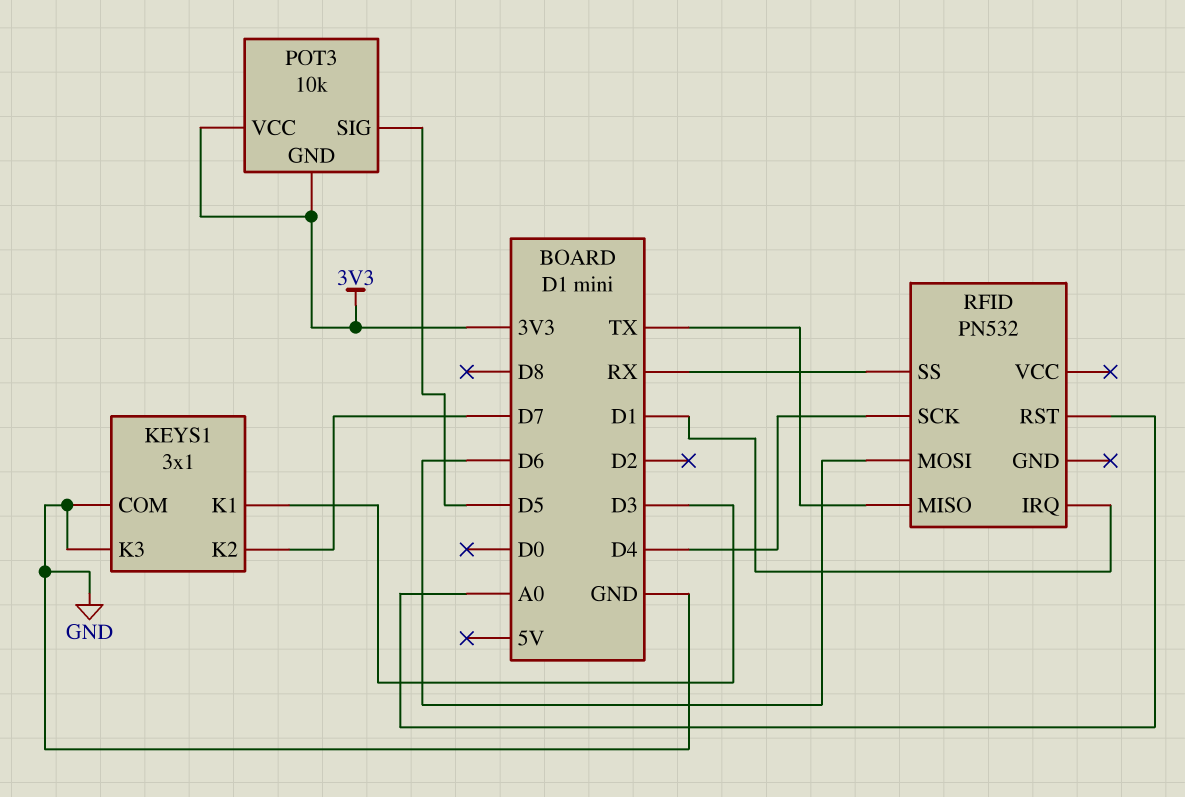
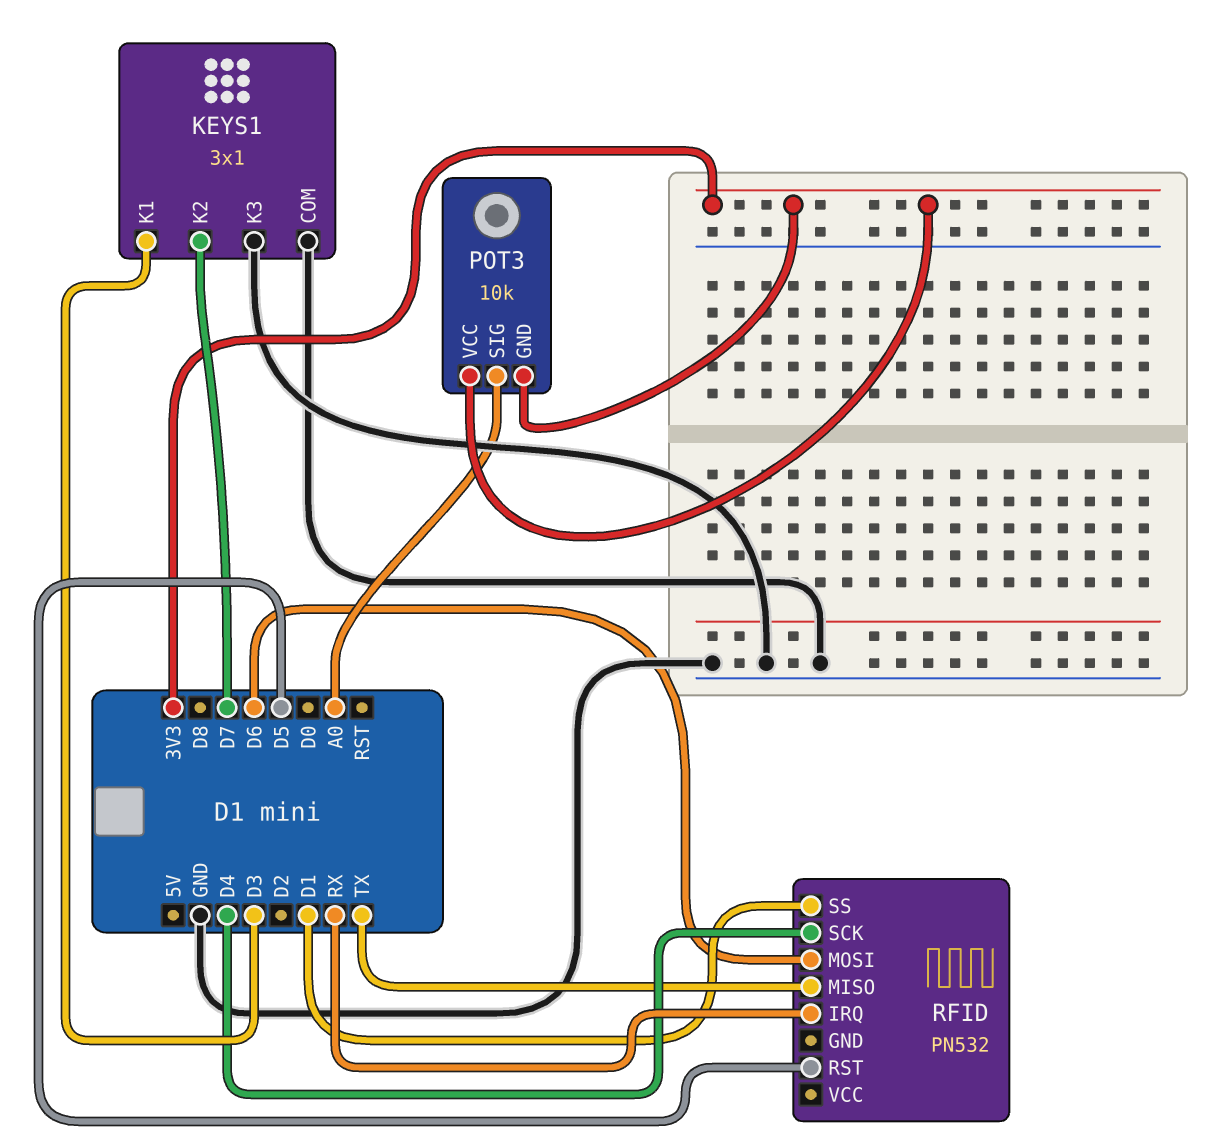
POT3 pin SIG: D5 -> A0
RFID pin IRQ: D1 -> RX
RFID pin RST: A0 -> D5
RFID pin SS: RX -> D1

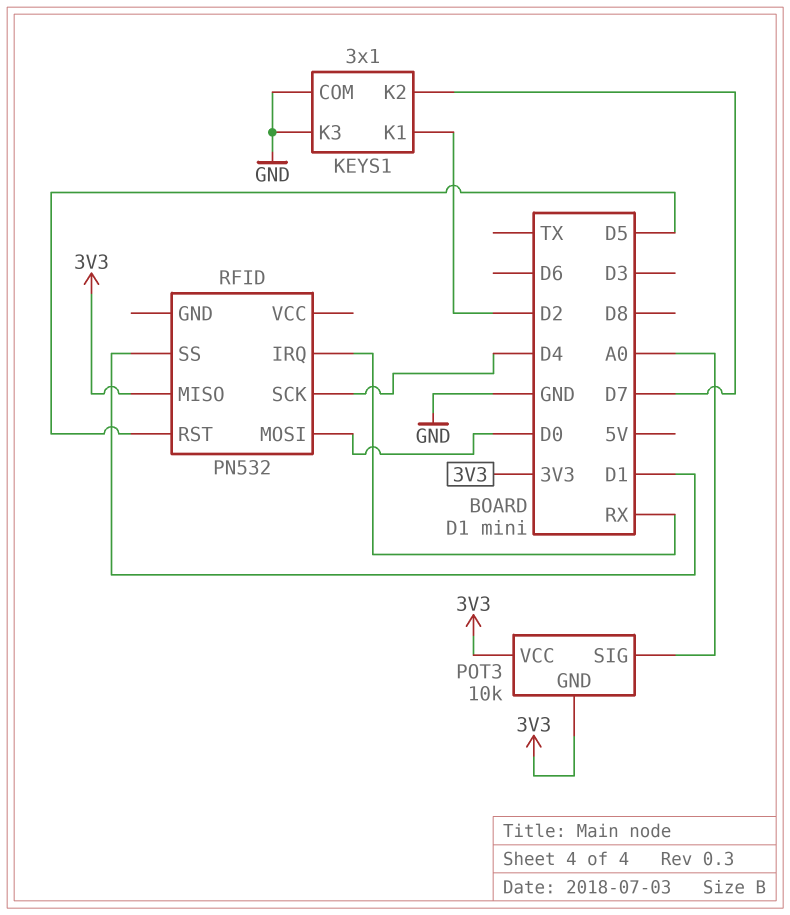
KEYS1 pin K1: D3 -> D2
RFID pin MISO: TX -> 3V3
RFID pin MOSI: D6 -> D0

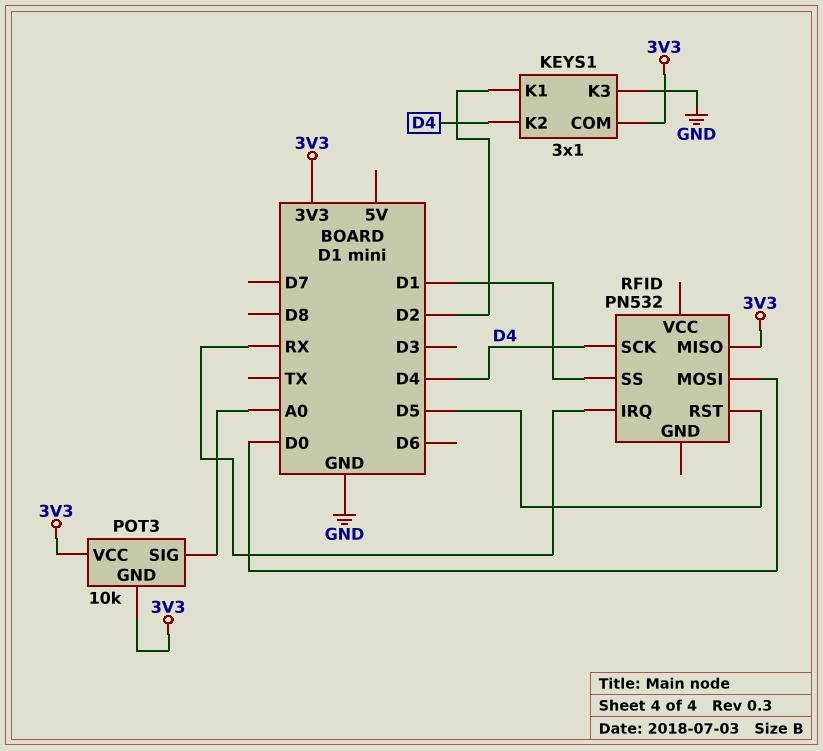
KEYS1 pin COM: GND -> 3V3
KEYS1 pin K2: D7 -> D4

